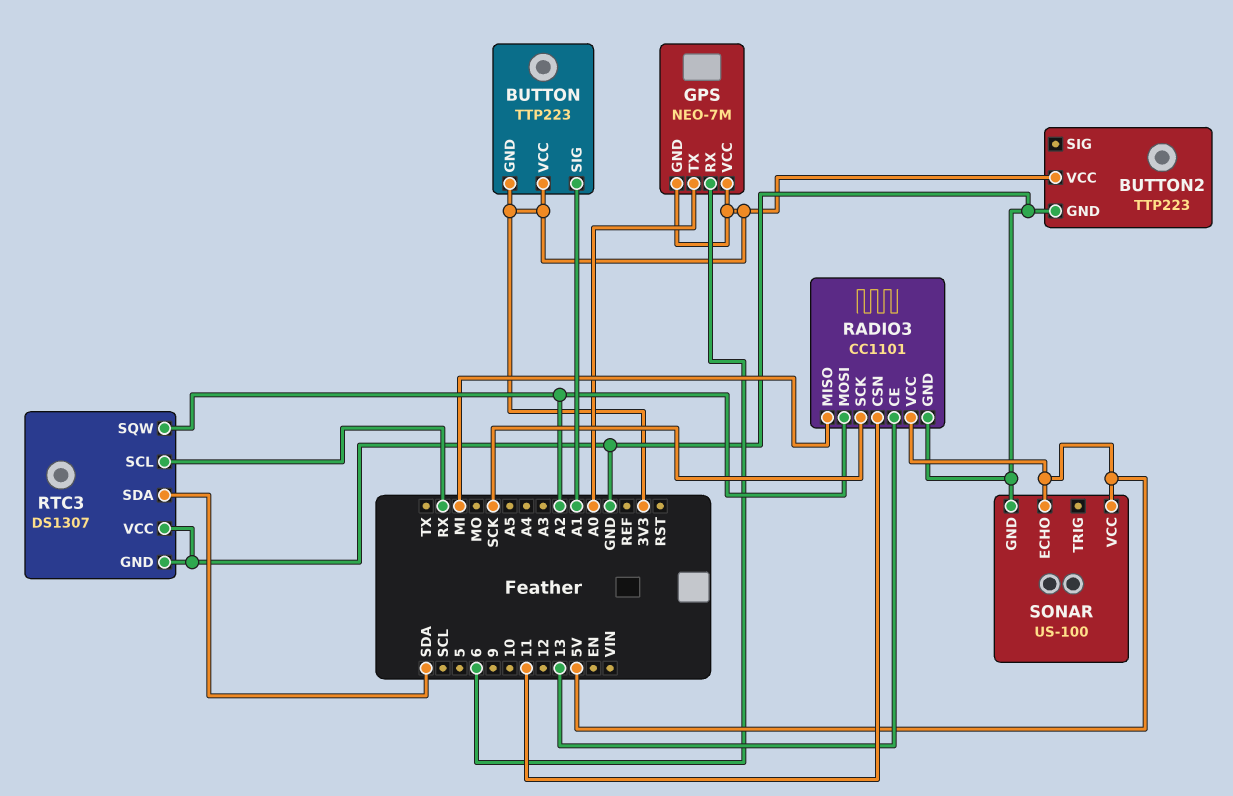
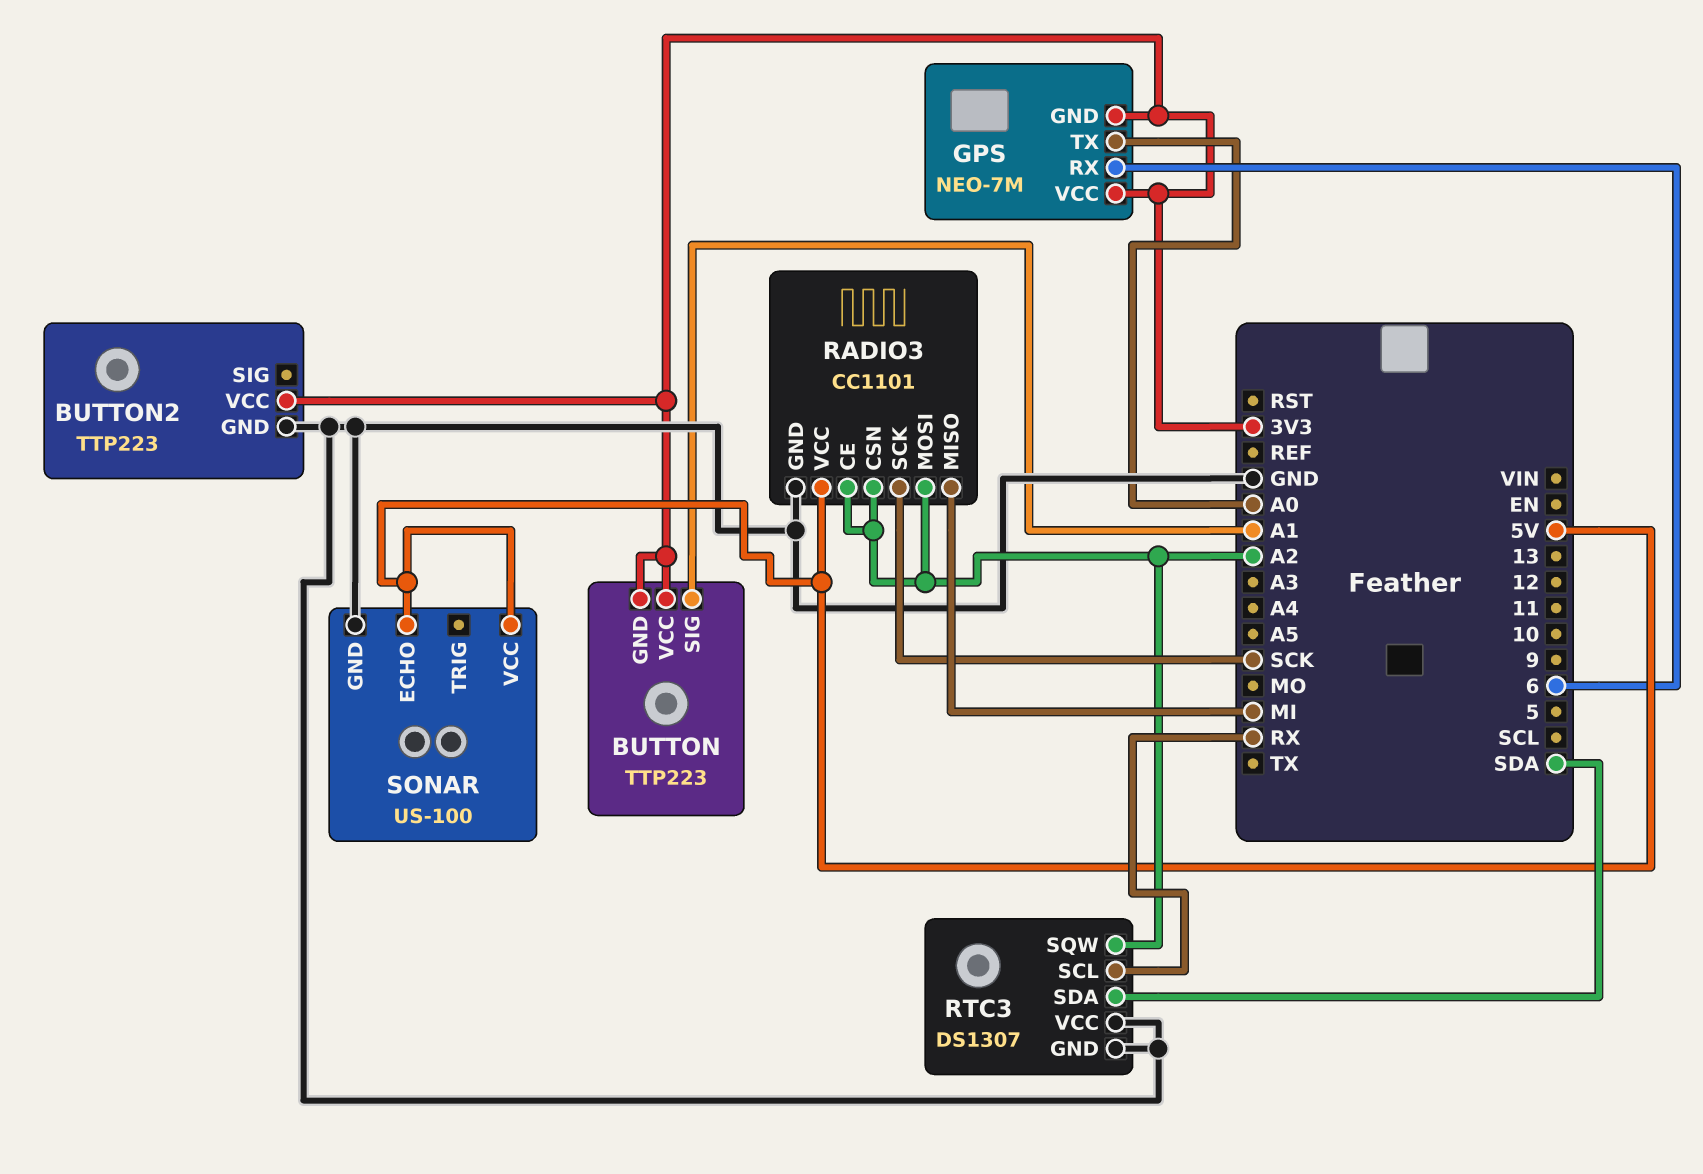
RADIO3 pin CE: 13 -> A2
RADIO3 pin CSN: 11 -> A2

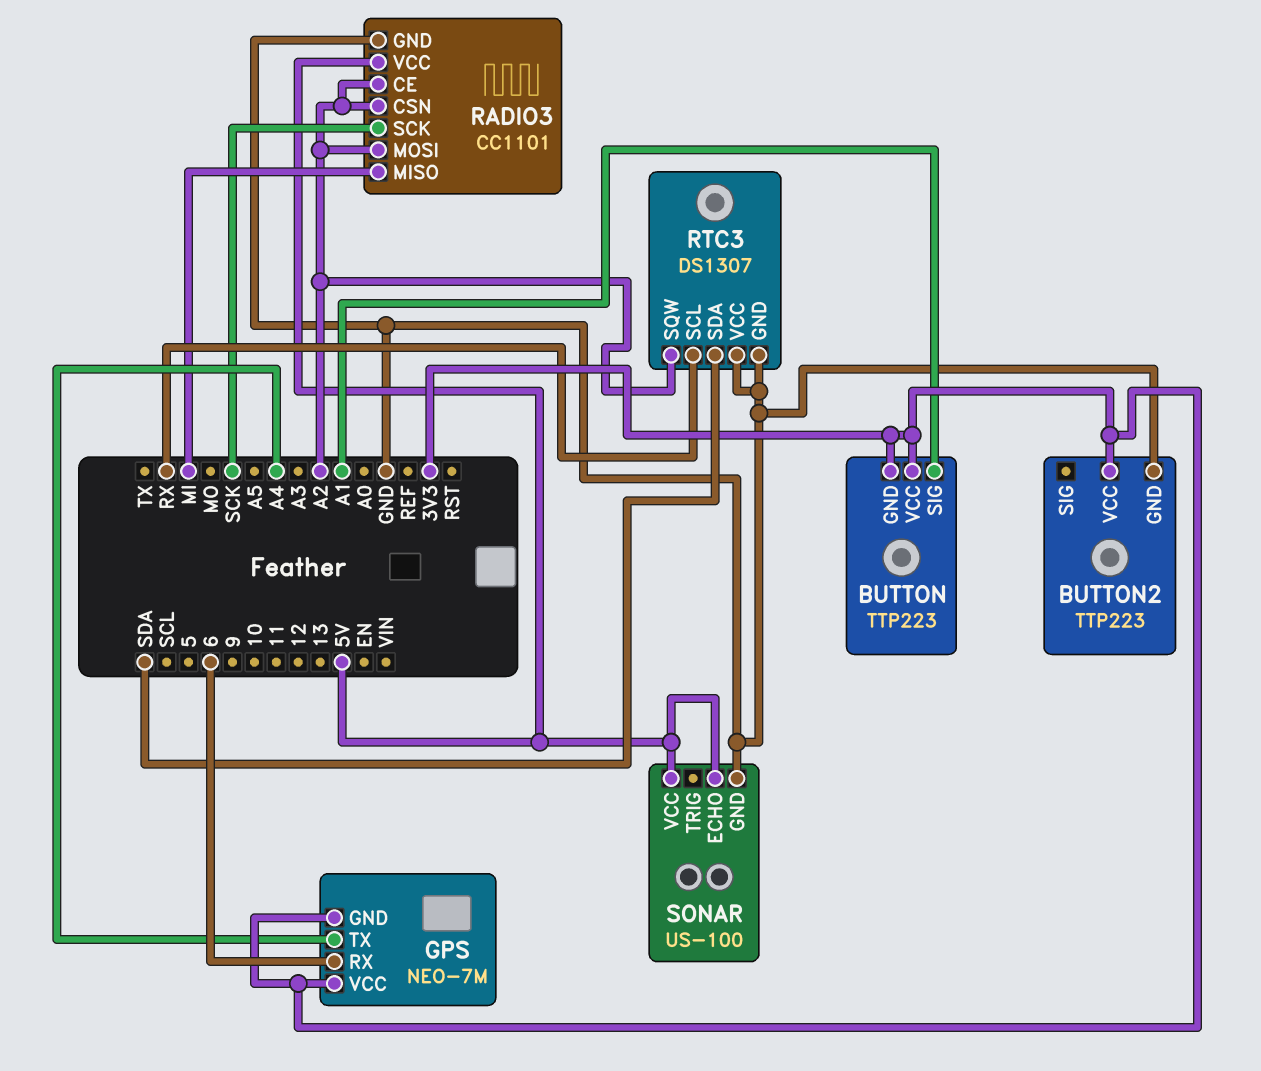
GPS pin TX: A0 -> A4

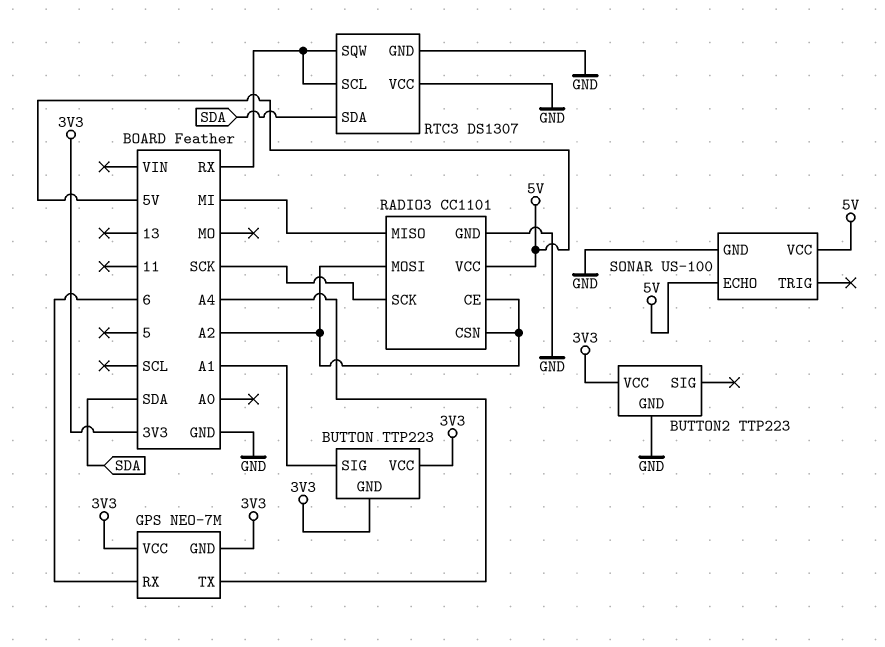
RTC3 pin SQW: A2 -> RX

